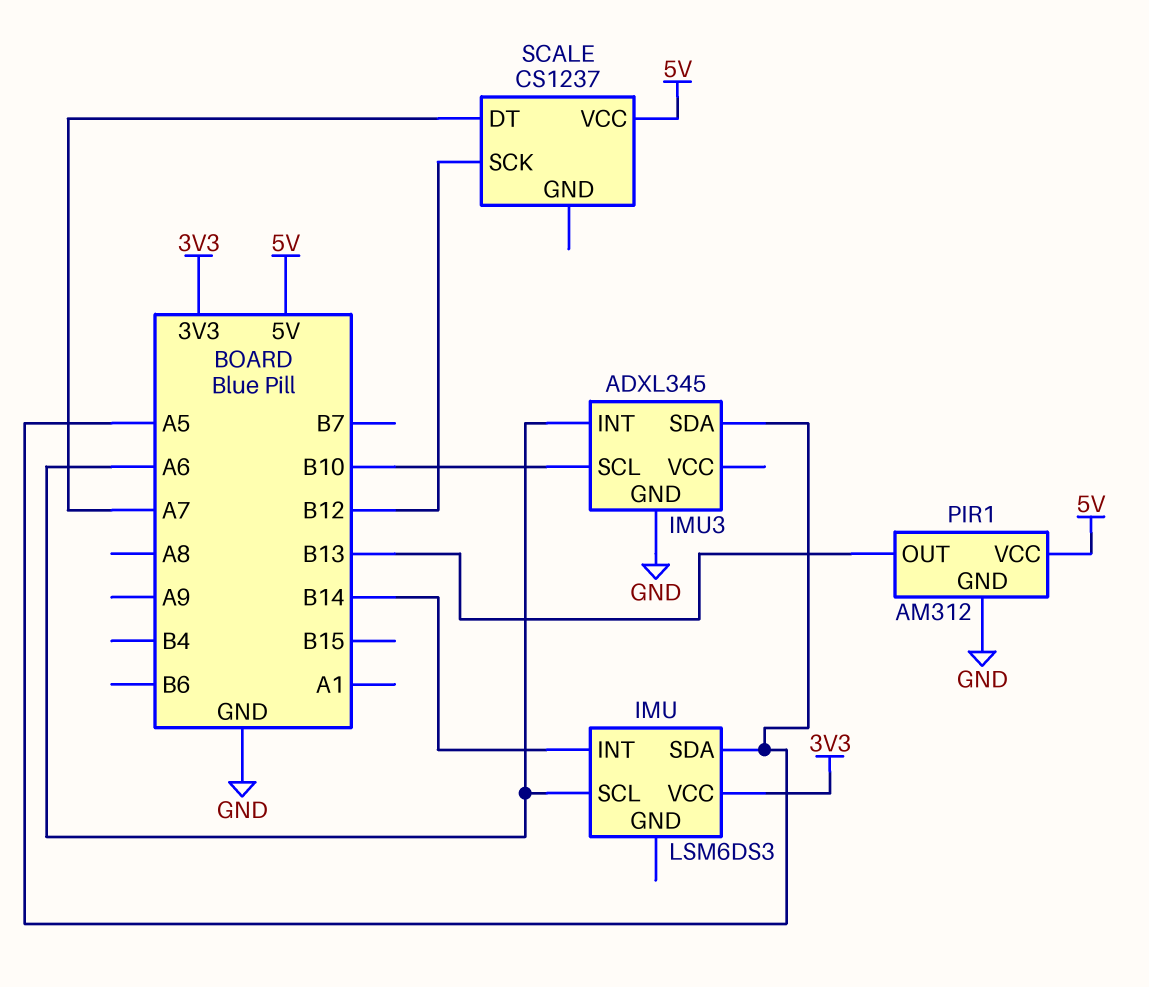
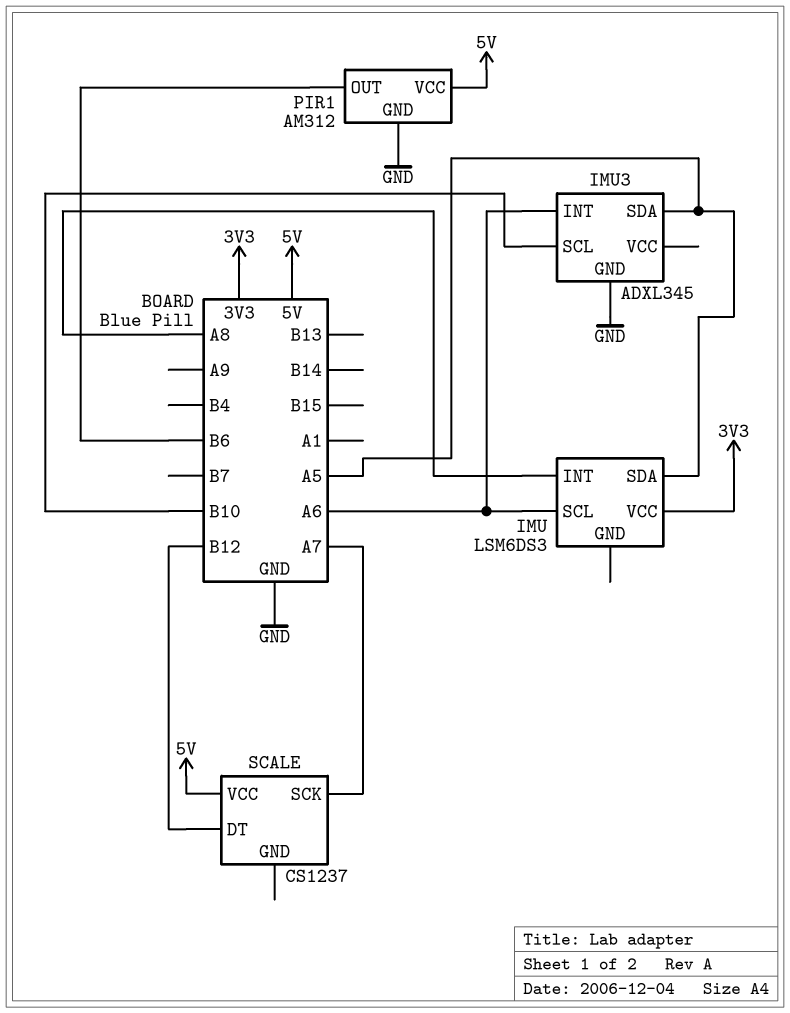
IMU pin INT: B14 -> A8
PIR1 pin OUT: B13 -> B6
SCALE pin DT: A7 -> B12
SCALE pin SCK: B12 -> A7

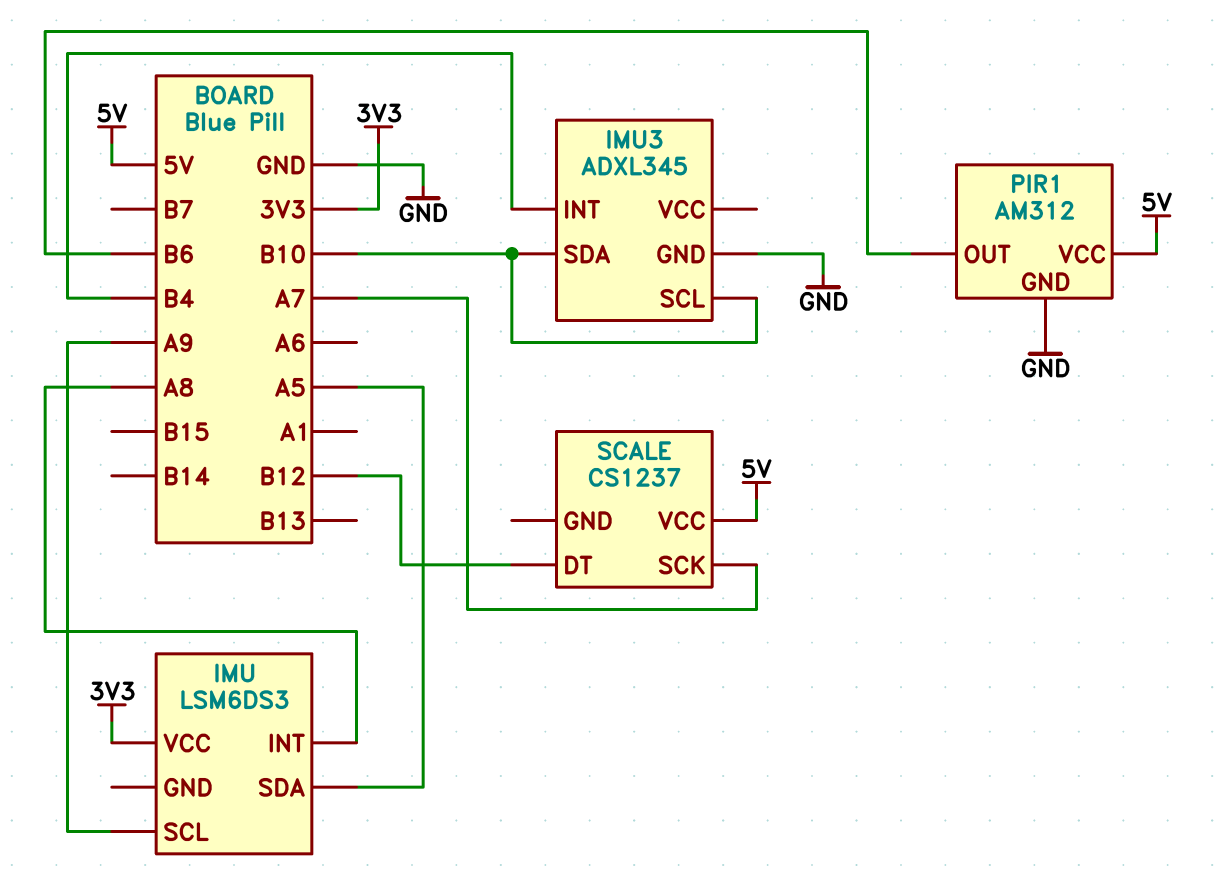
IMU pin SCL: A6 -> A9
IMU3 pin INT: A6 -> B4
IMU3 pin SDA: A5 -> B10

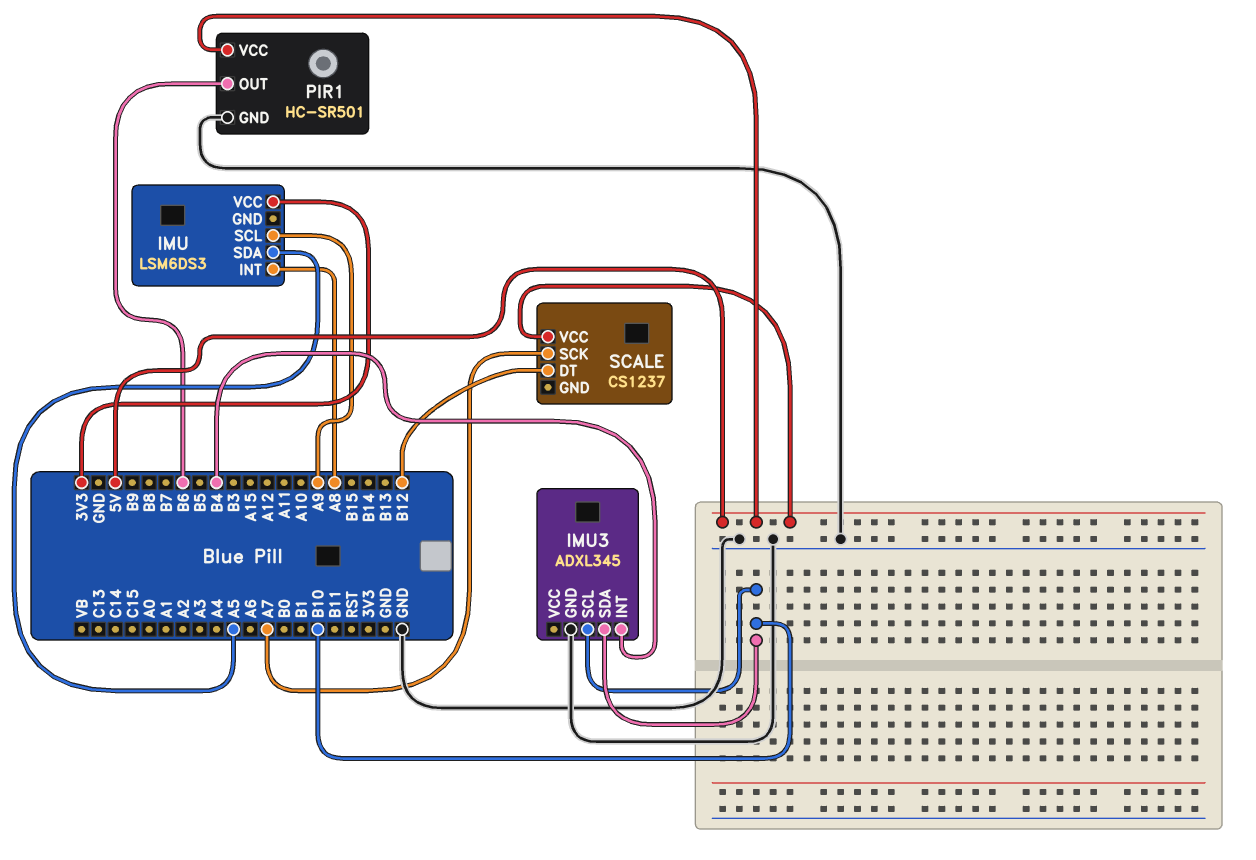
PIR1: AM312 -> HC-SR501

